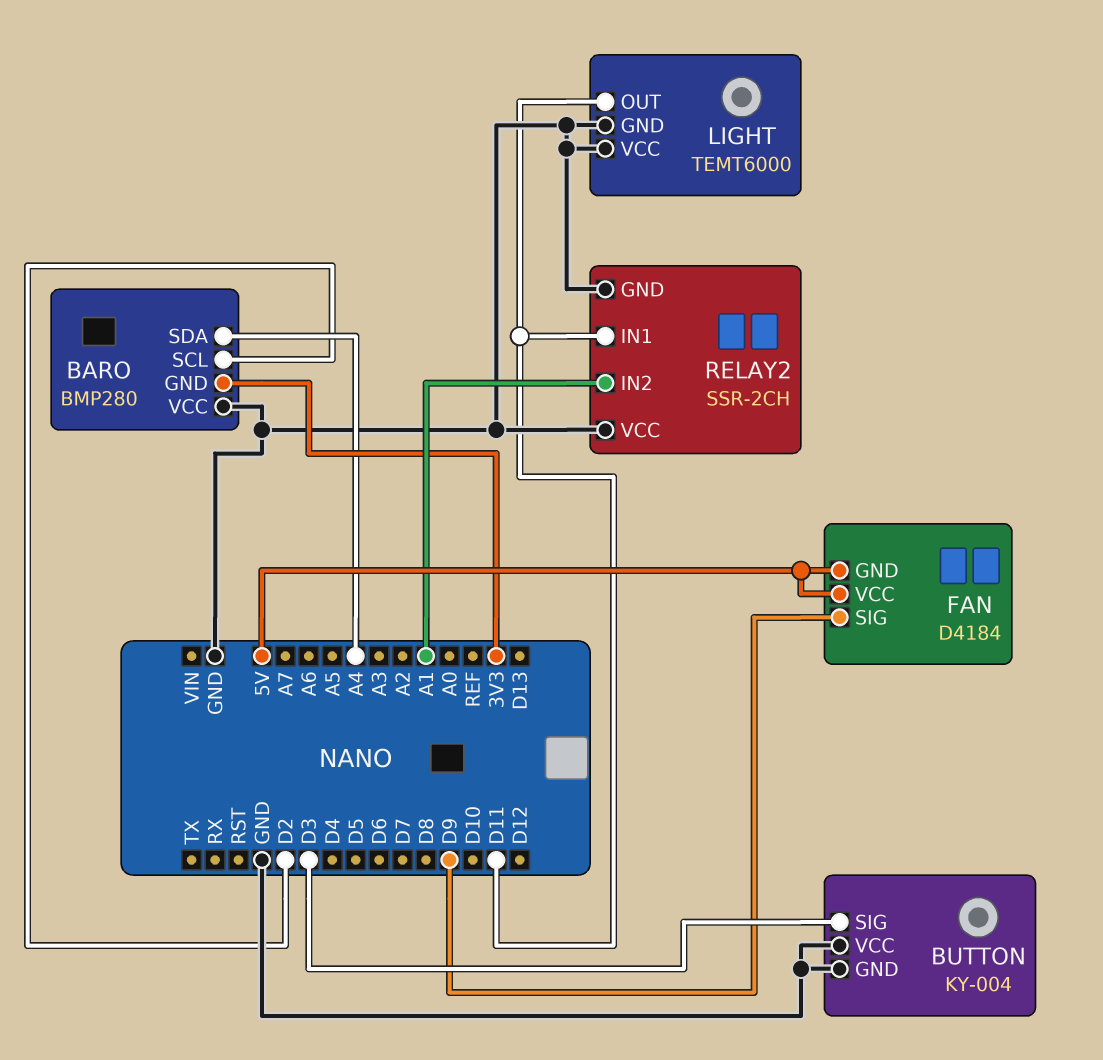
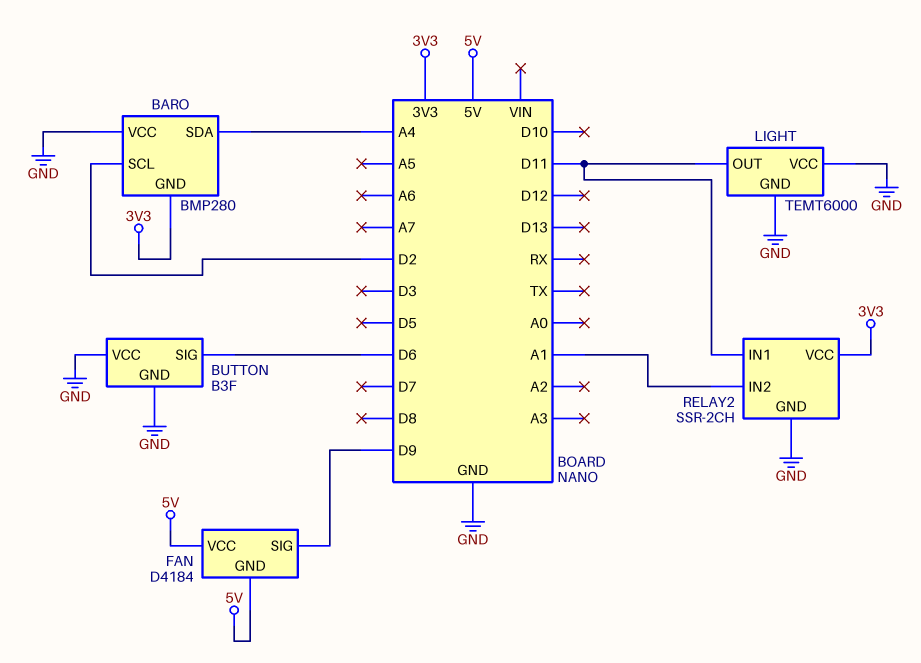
BUTTON: KY-004 -> B3F
BUTTON pin SIG: D3 -> D6
RELAY2 pin VCC: GND -> 3V3

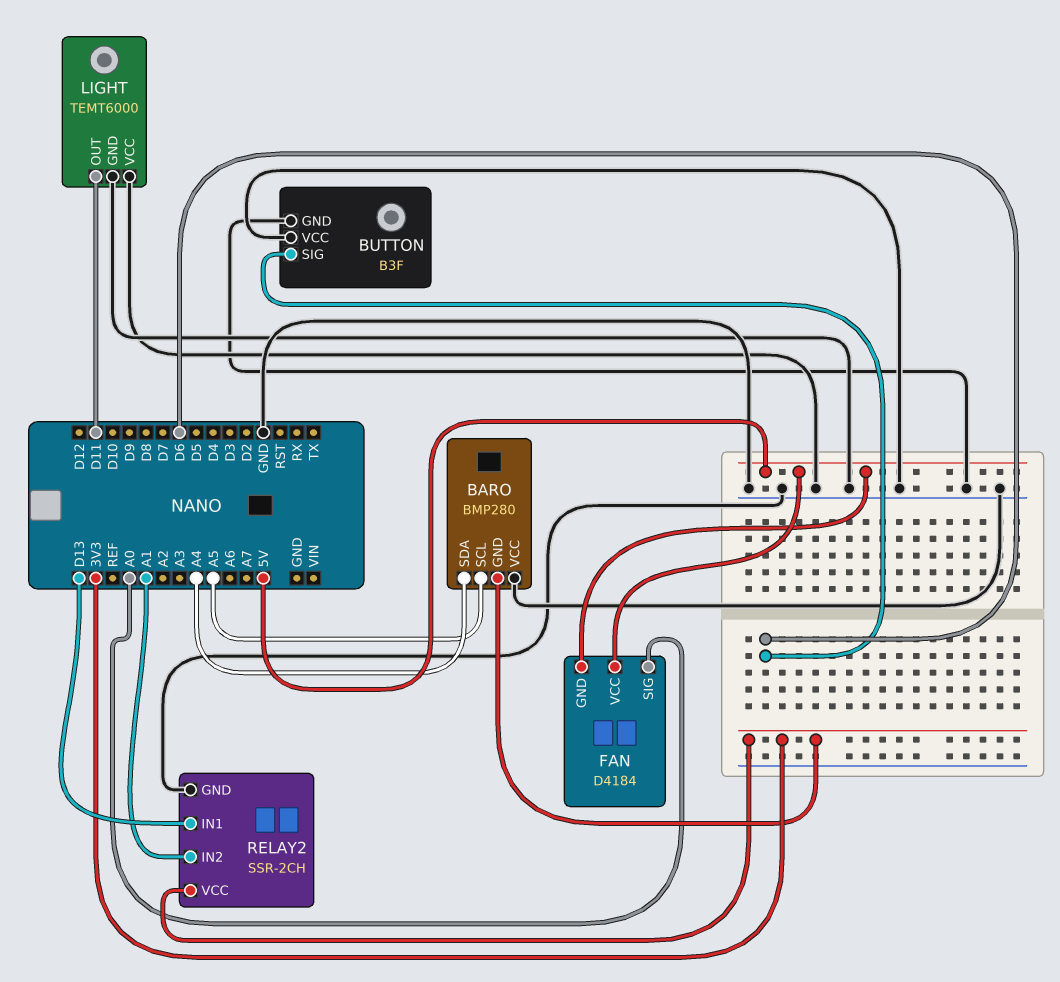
BARO pin SCL: D2 -> A5
FAN pin SIG: D9 -> A0
RELAY2 pin IN1: D11 -> D13

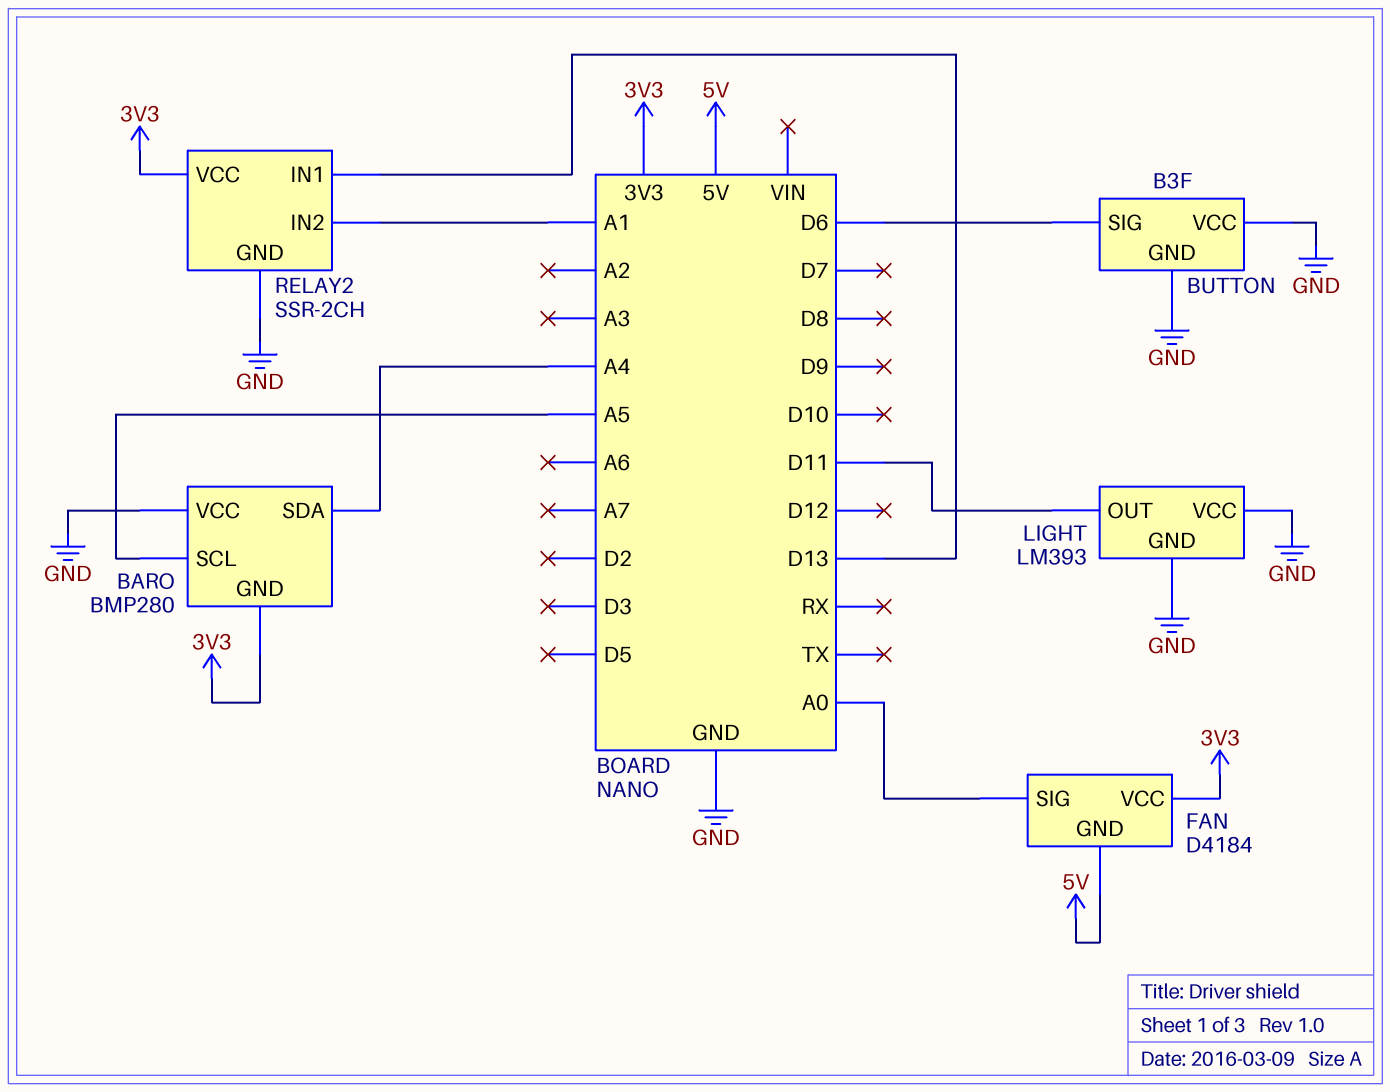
FAN pin VCC: 5V -> 3V3
LIGHT: TEMT6000 -> LM393

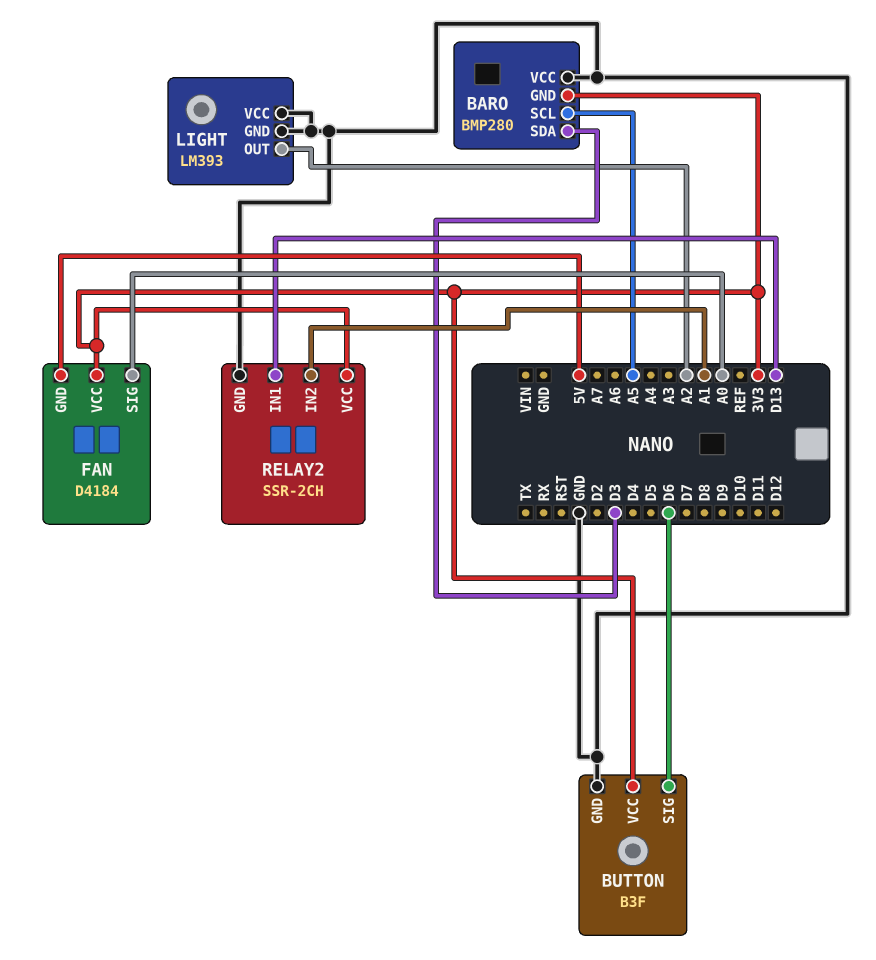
BARO pin SDA: A4 -> D3
BUTTON pin VCC: GND -> 3V3
LIGHT pin OUT: D11 -> A2

